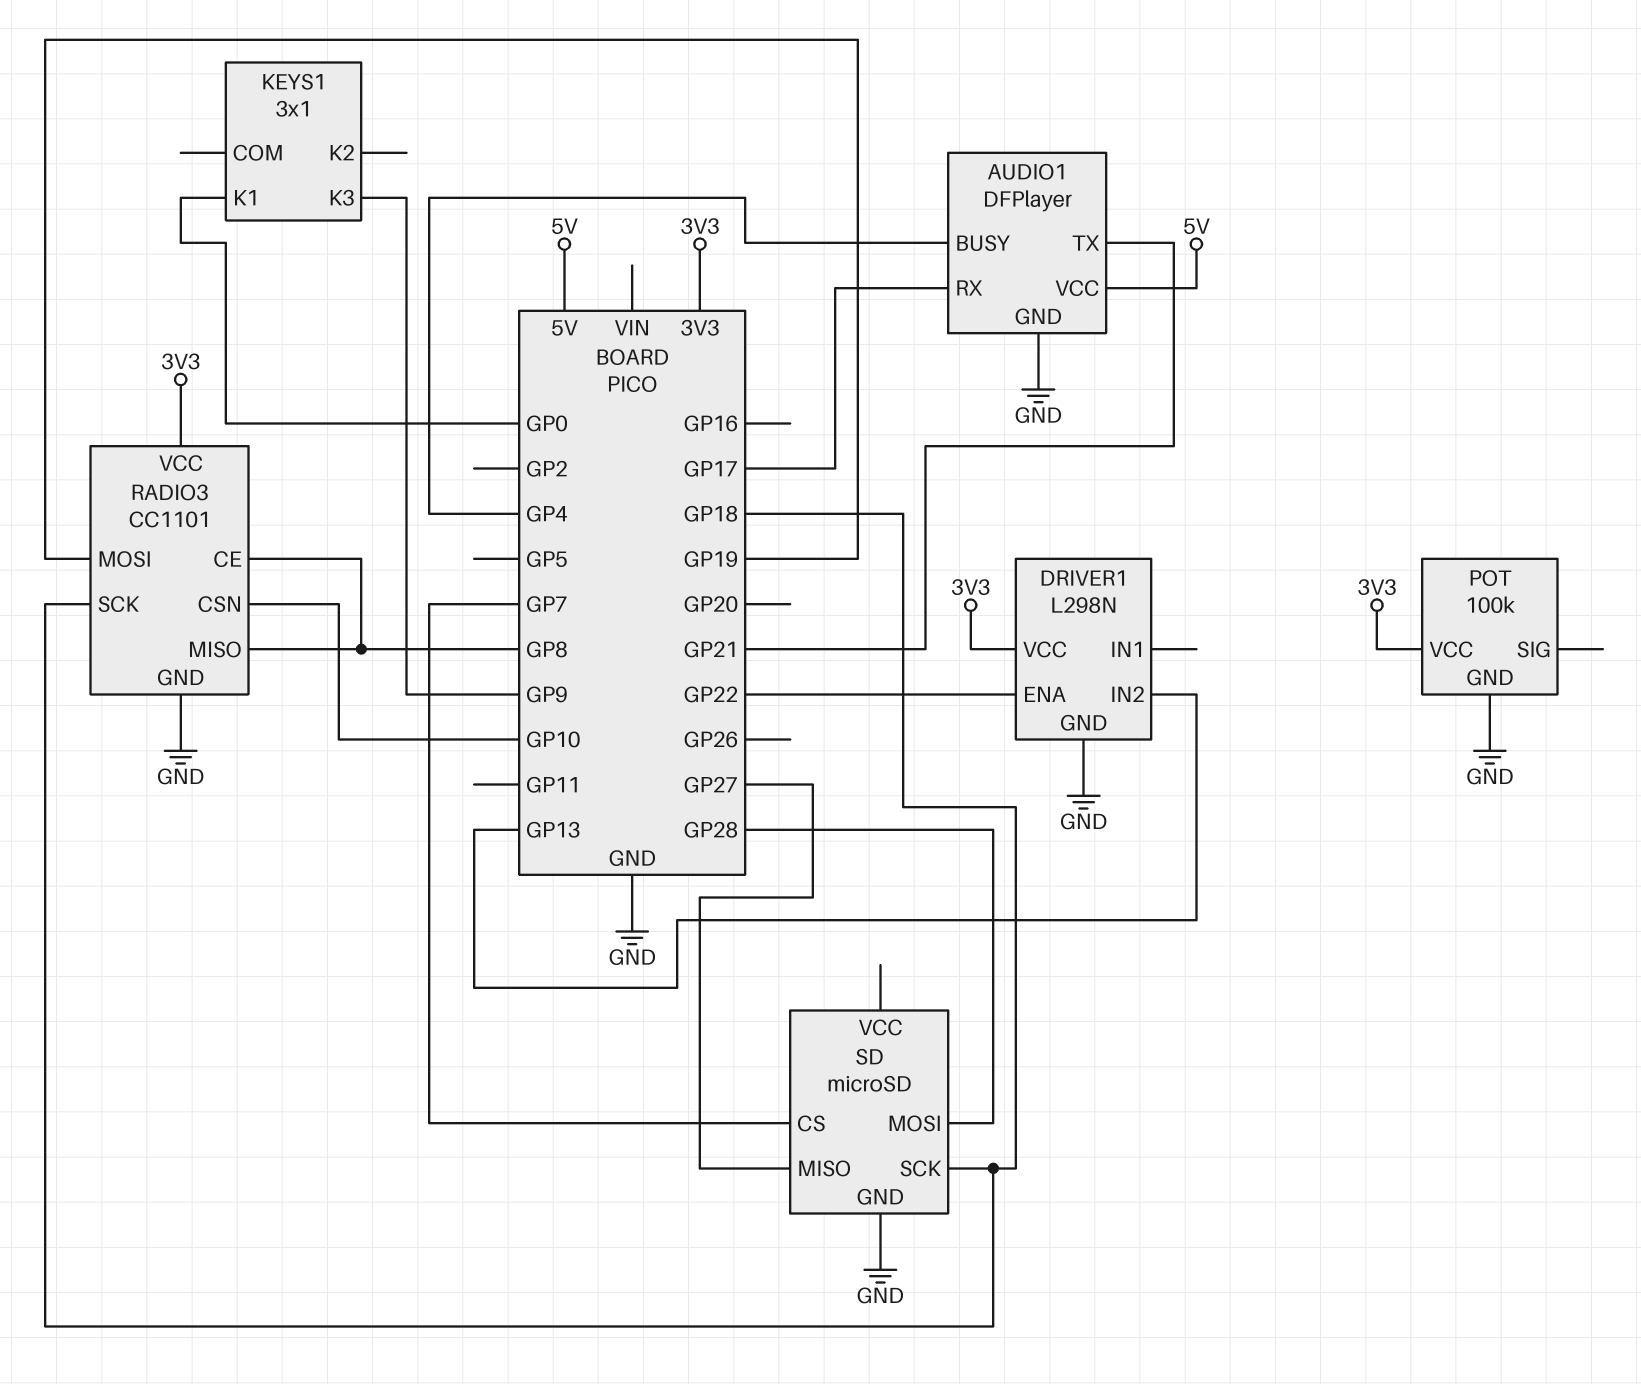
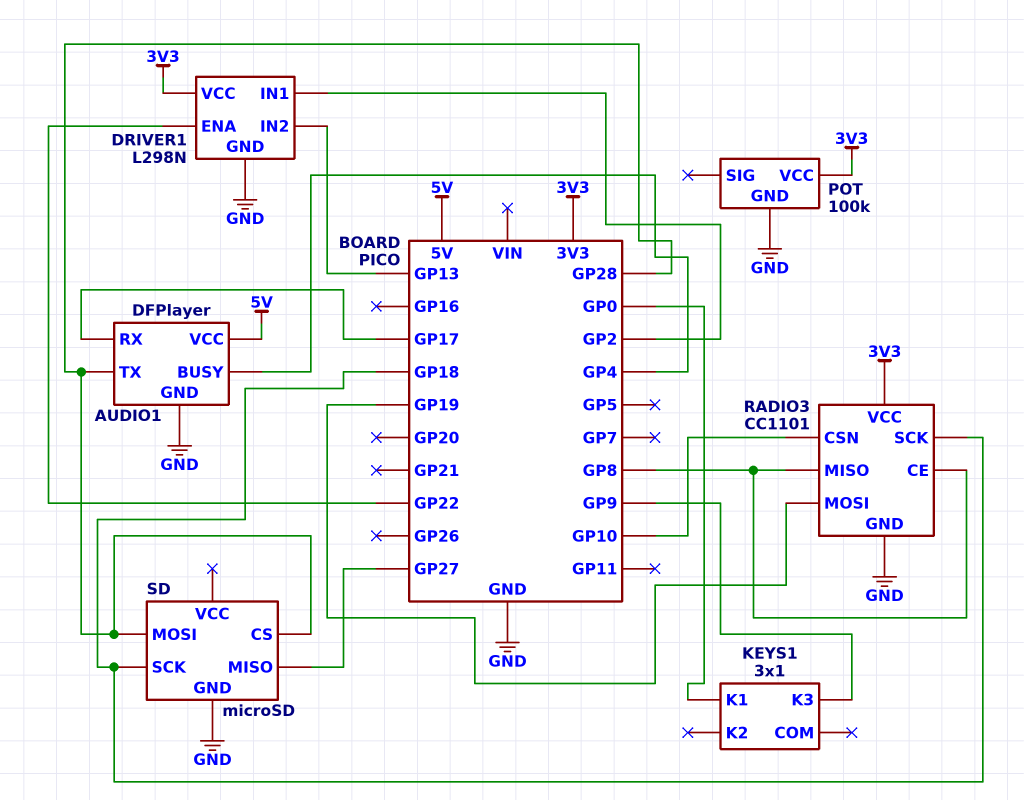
AUDIO1 pin TX: GP21 -> GP28
DRIVER1 pin IN1: none -> GP2
SD pin CS: GP7 -> GP28

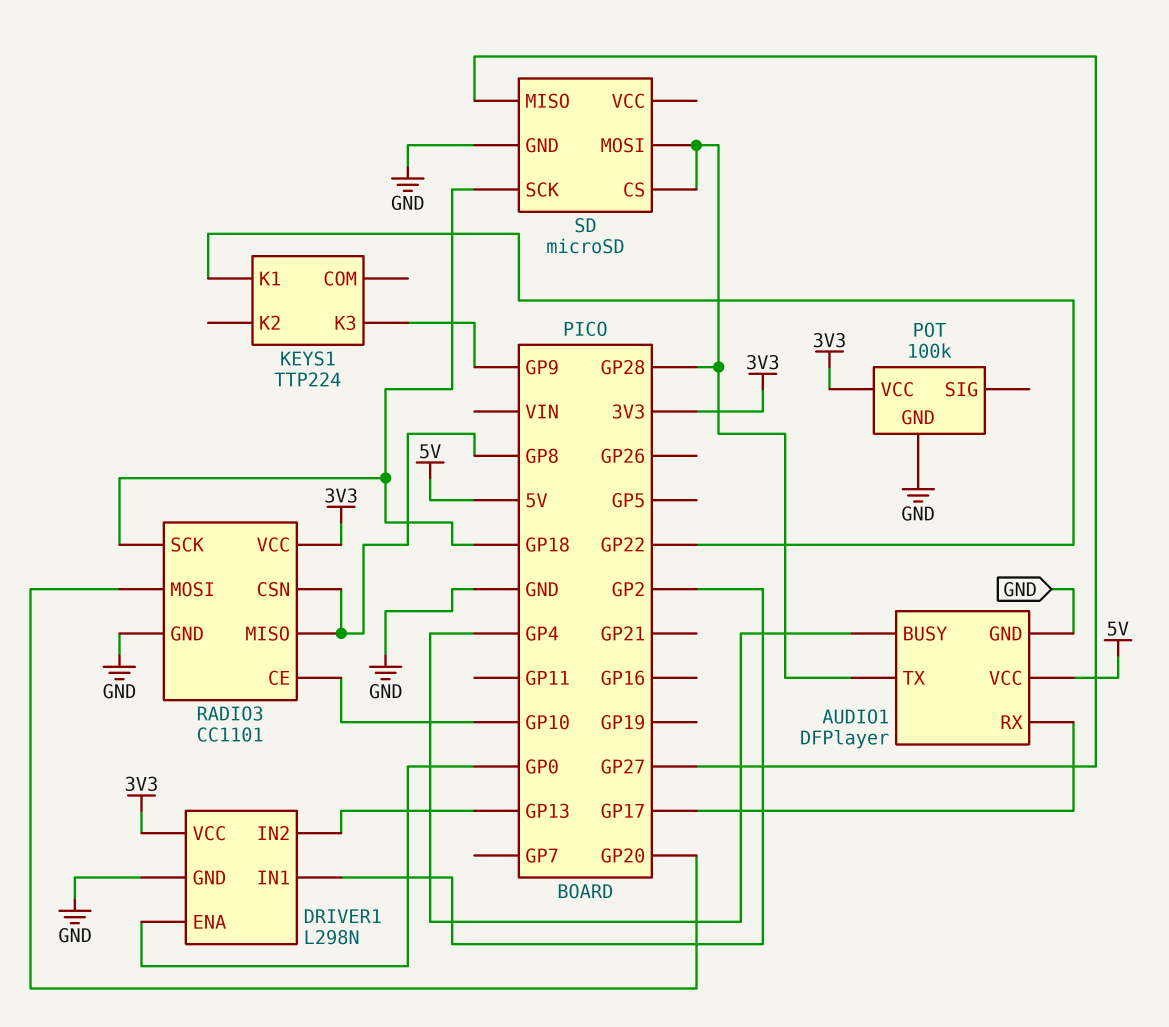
DRIVER1 pin ENA: GP22 -> GP0
KEYS1: 3x1 -> TTP224
KEYS1 pin K1: GP0 -> GP22
RADIO3 pin CE: GP8 -> GP10
RADIO3 pin CSN: GP10 -> GP8
RADIO3 pin MOSI: GP19 -> GP20

